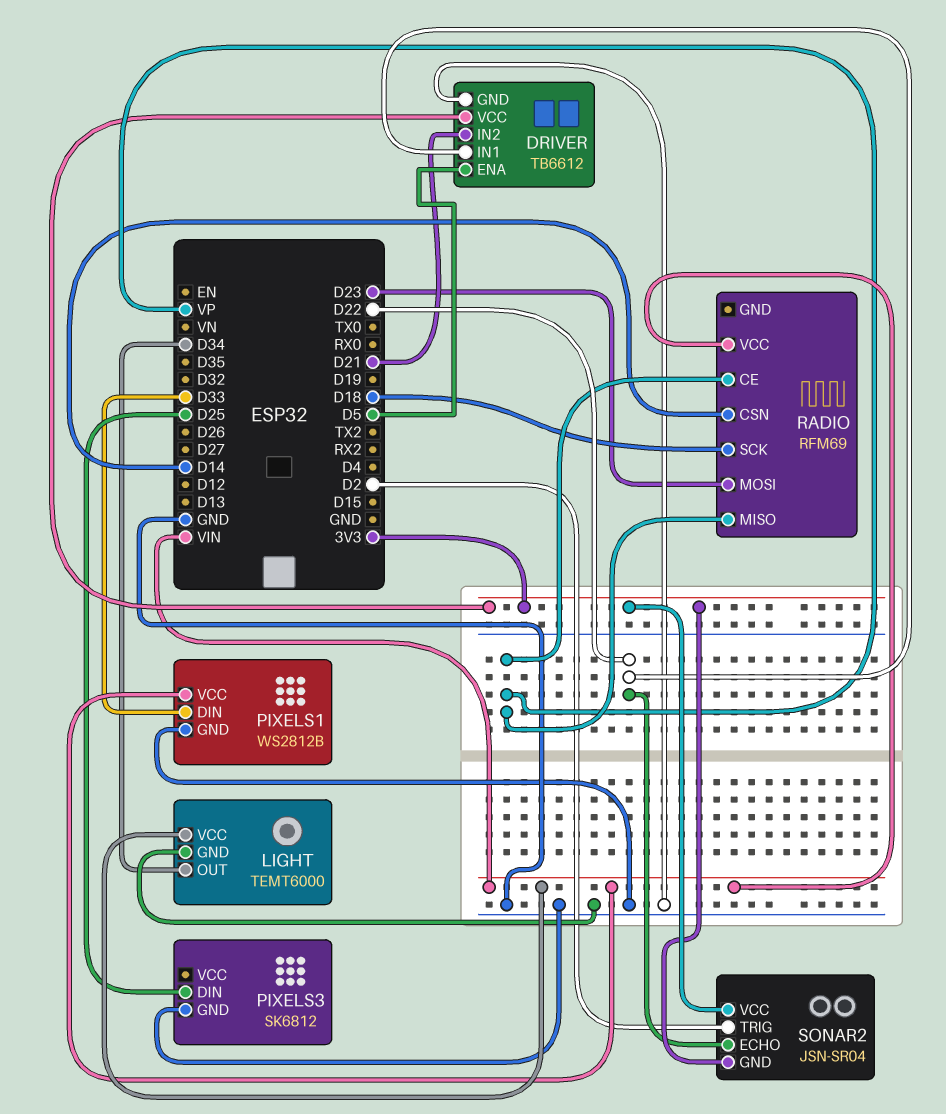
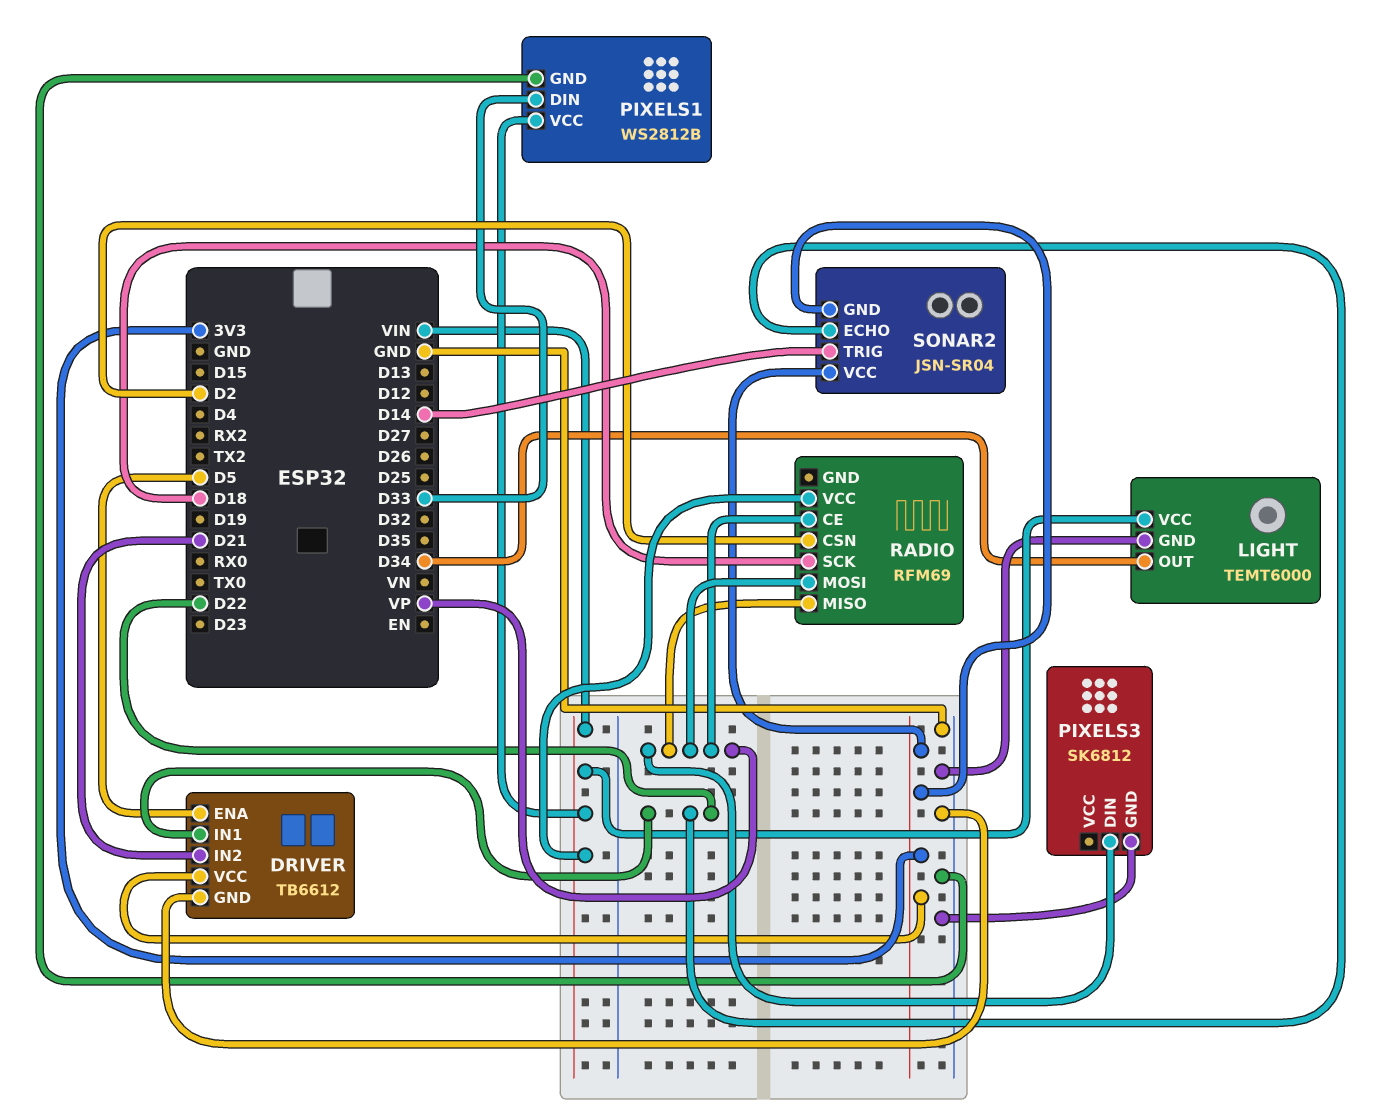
PIXELS3 pin DIN: D25 -> VP
RADIO pin CSN: D14 -> D2
RADIO pin MOSI: D23 -> VP
SONAR2 pin TRIG: D2 -> D14

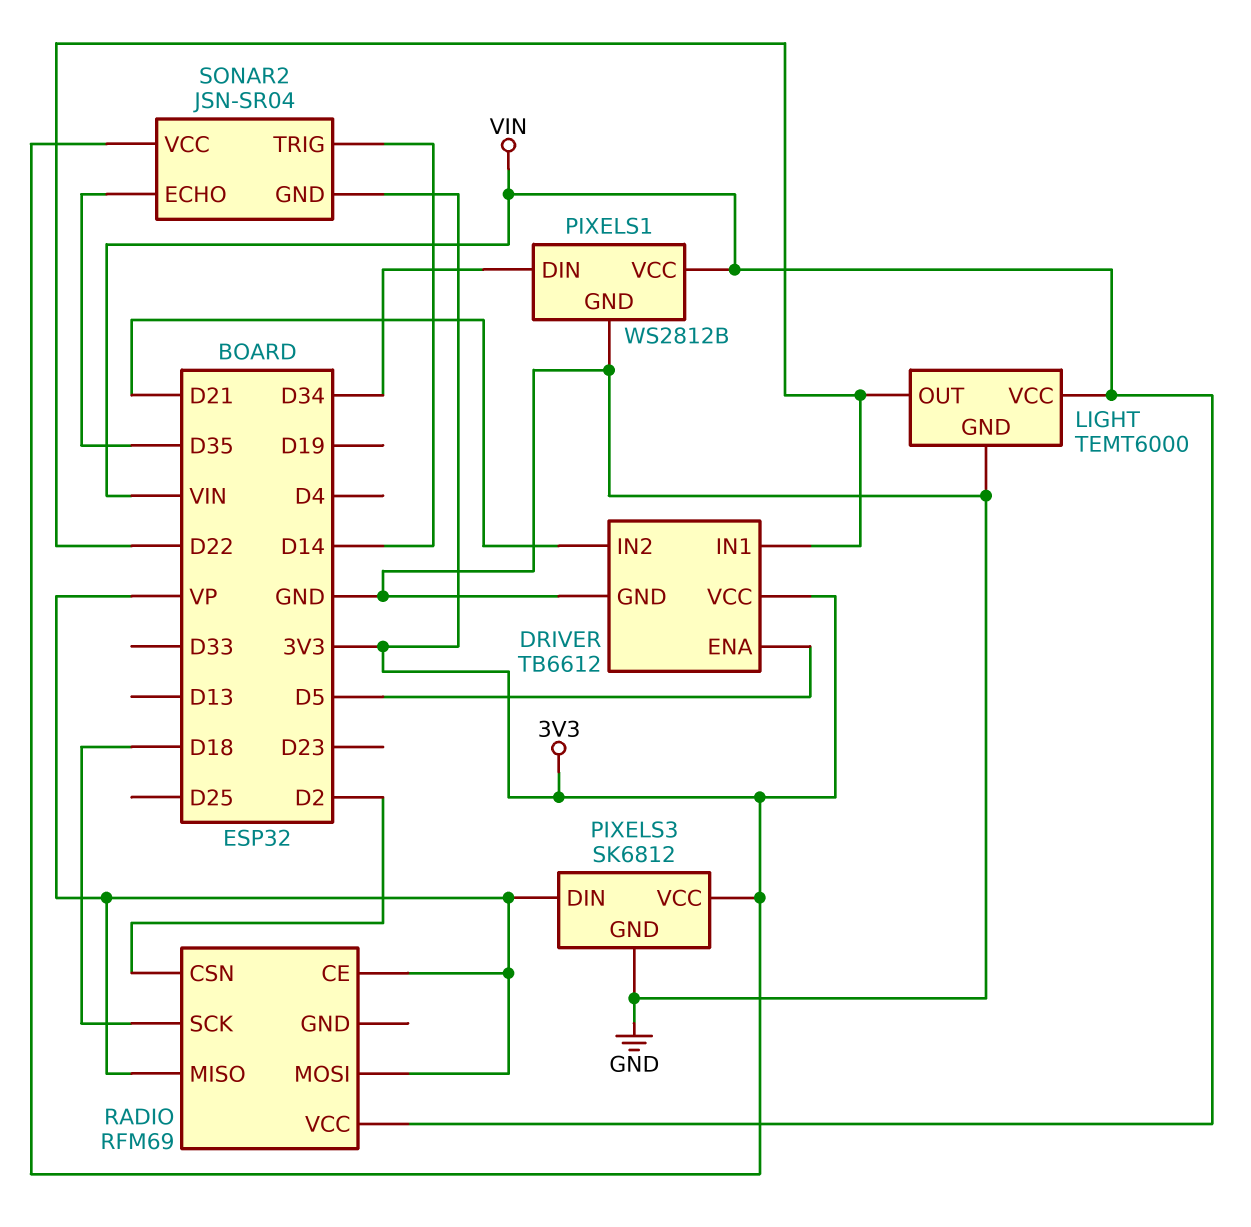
LIGHT pin OUT: D34 -> D22
PIXELS1 pin DIN: D33 -> D34
PIXELS3 pin VCC: none -> 3V3
SONAR2 pin ECHO: D22 -> D35

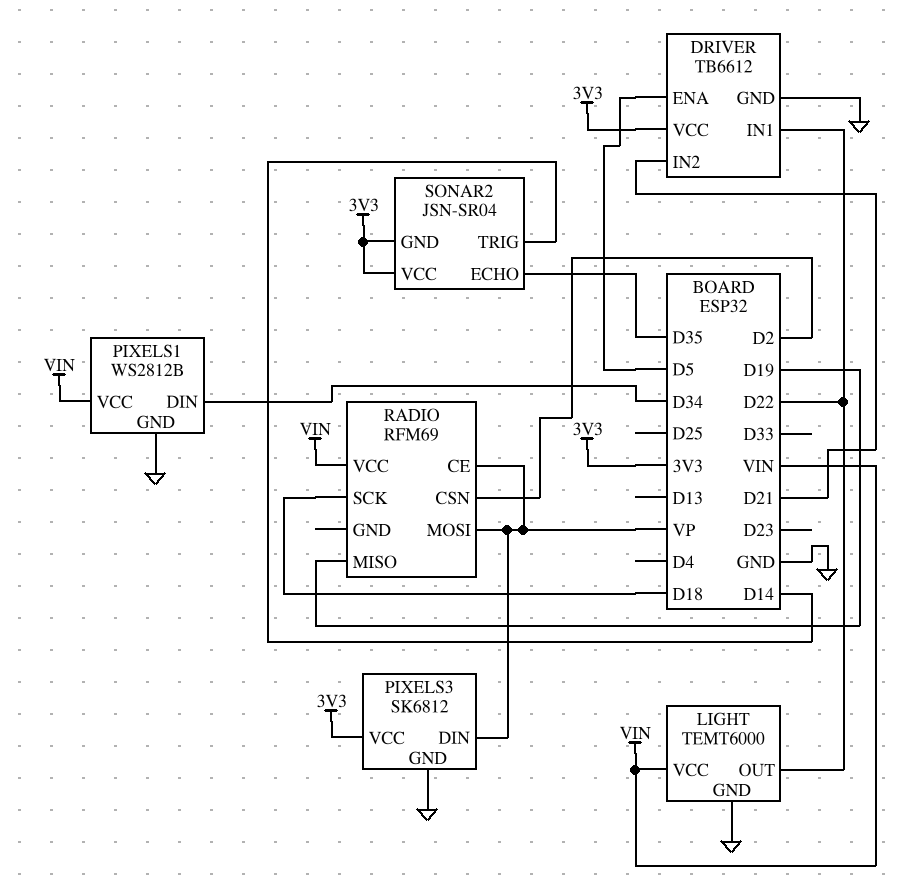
RADIO pin MISO: VP -> D19

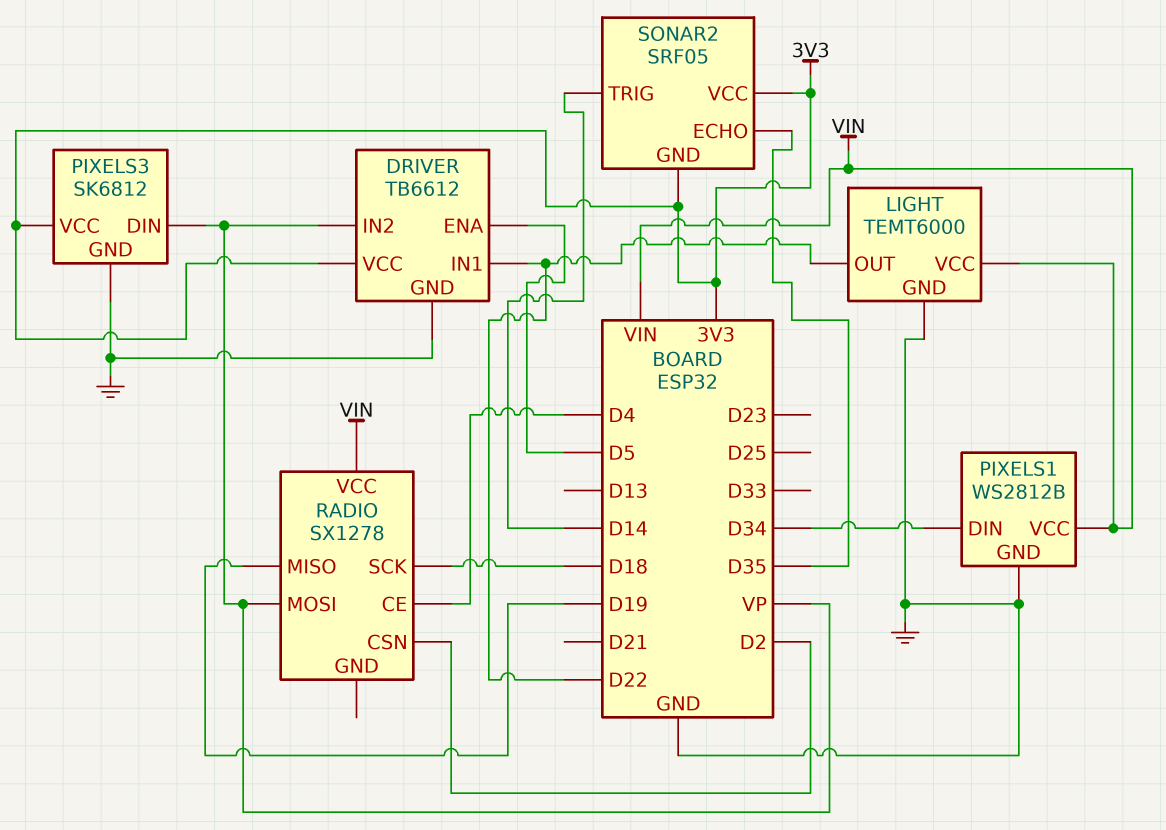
DRIVER pin IN2: D21 -> VP
RADIO: RFM69 -> SX1278
RADIO pin CE: VP -> D4
SONAR2: JSN-SR04 -> SRF05

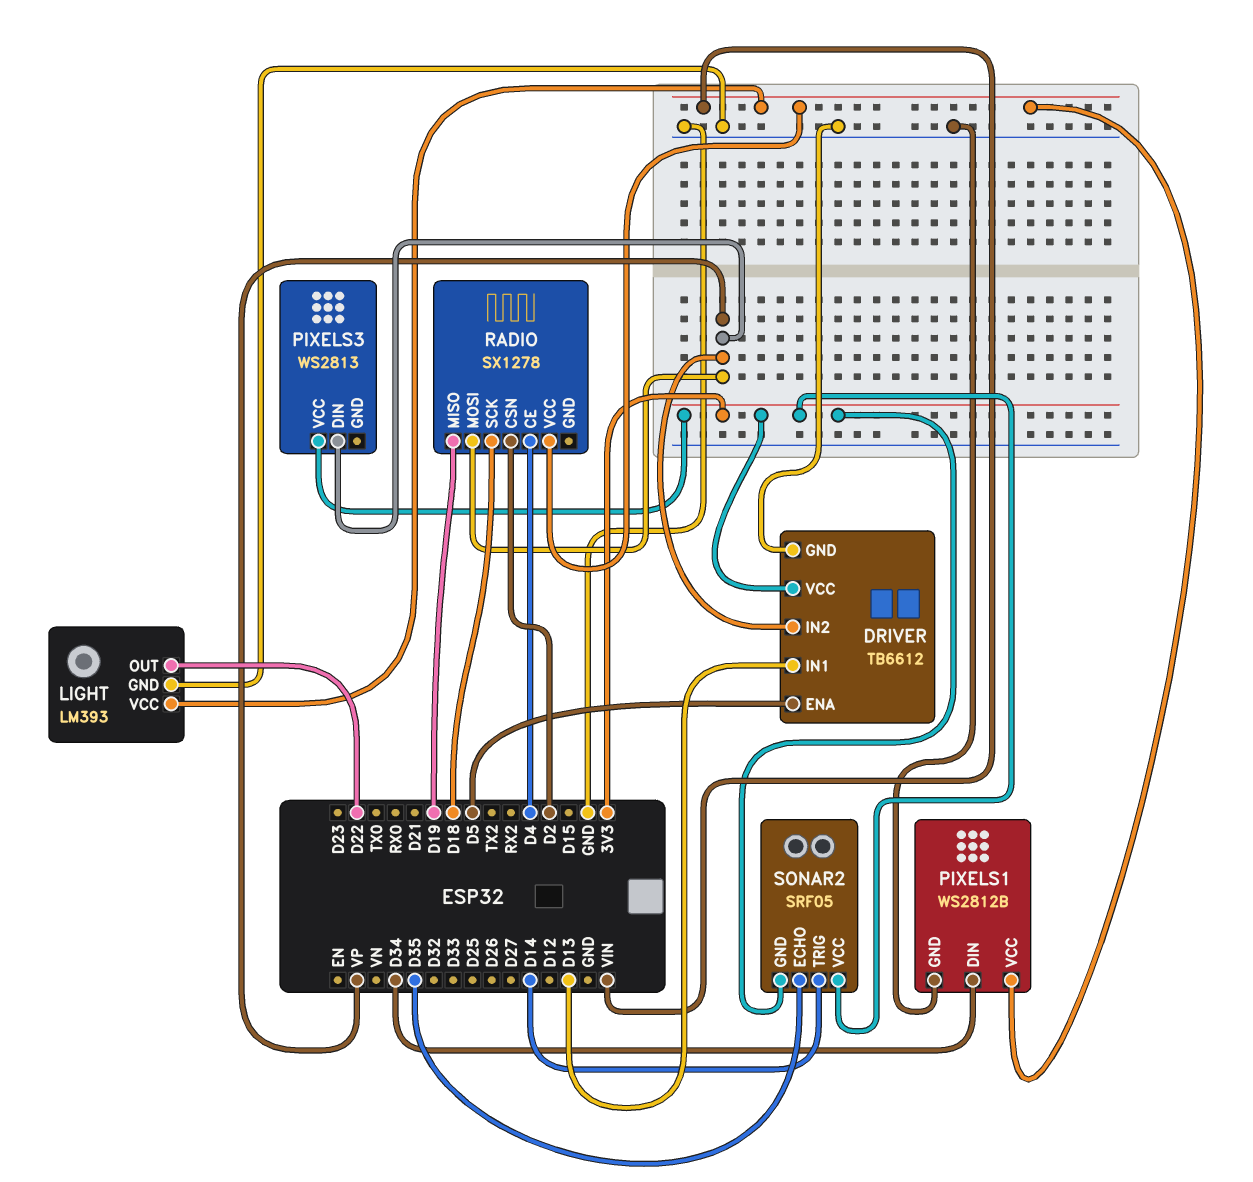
DRIVER pin IN1: D22 -> D13
LIGHT: TEMT6000 -> LM393
PIXELS3: SK6812 -> WS2813
PIXELS3 pin GND: GND -> none

